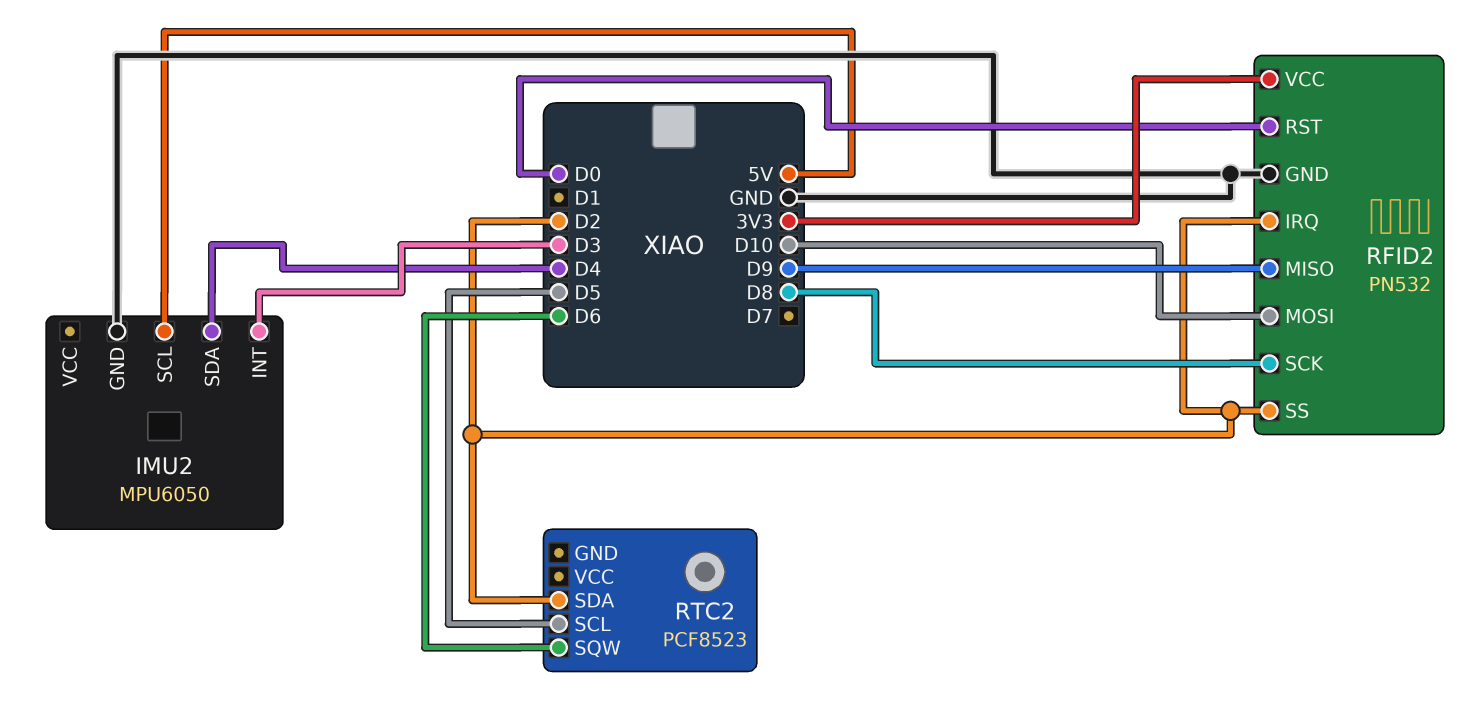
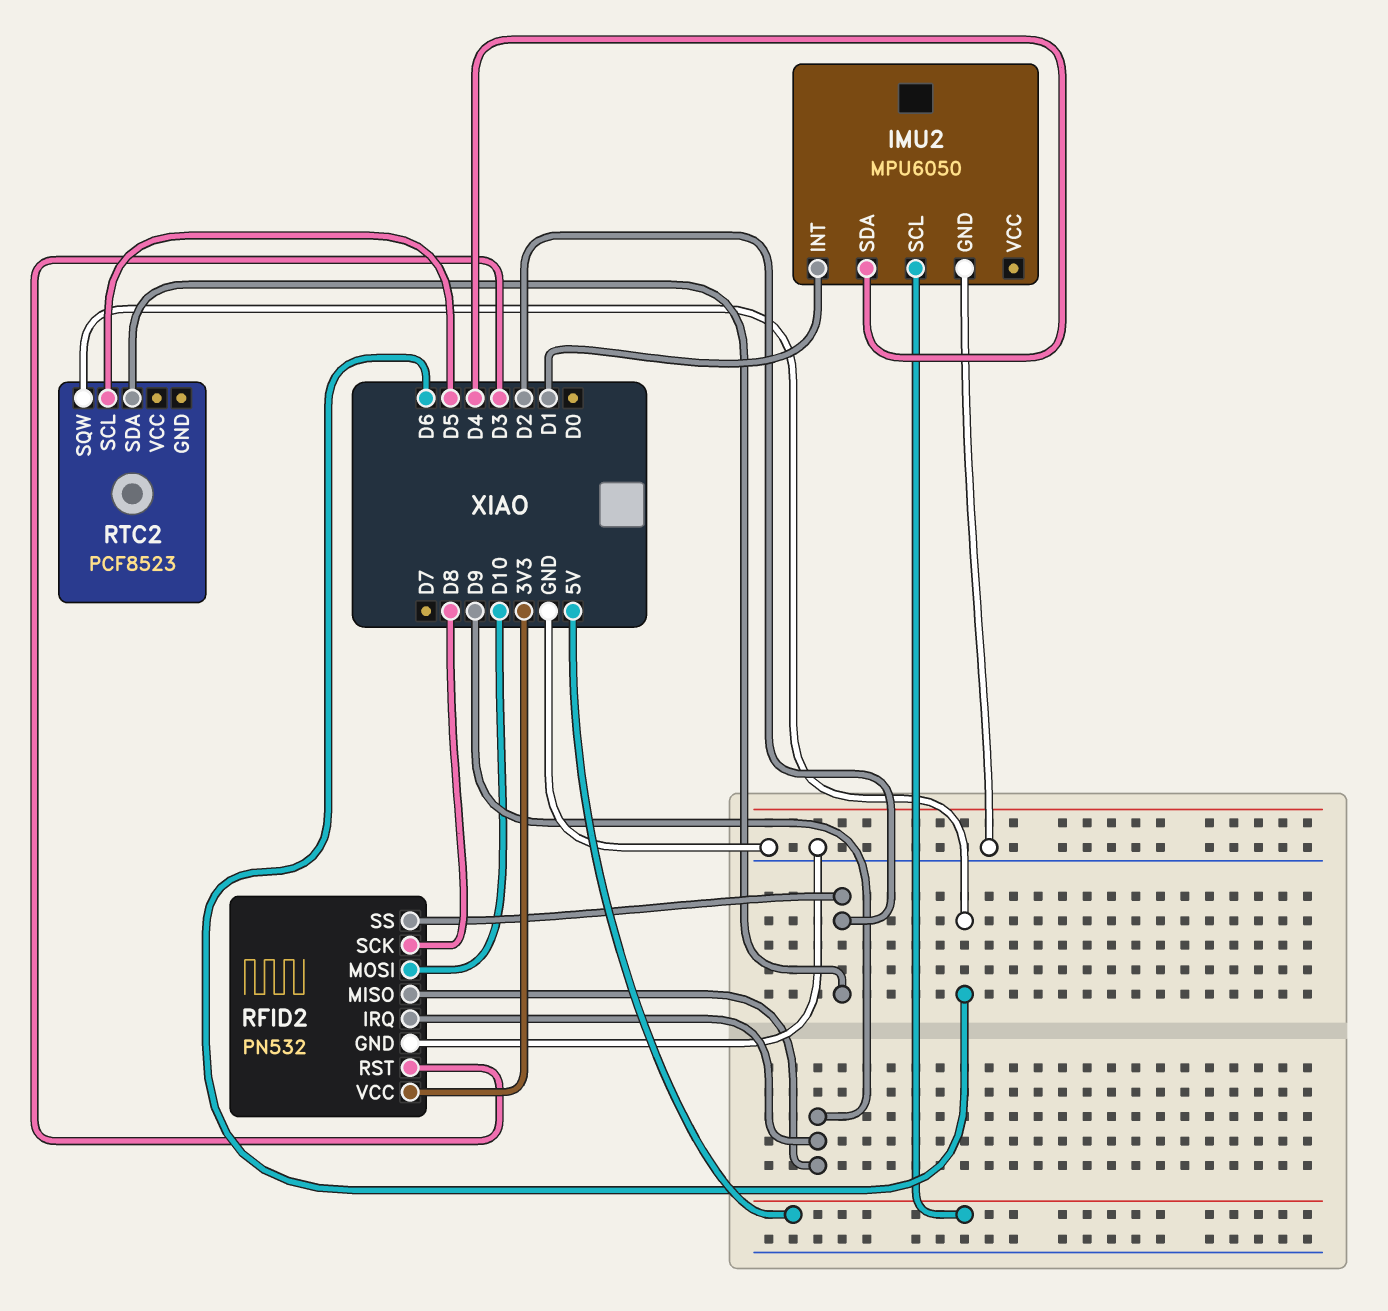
IMU2 pin INT: D3 -> D1
RFID2 pin IRQ: D2 -> D9
RFID2 pin RST: D0 -> D3

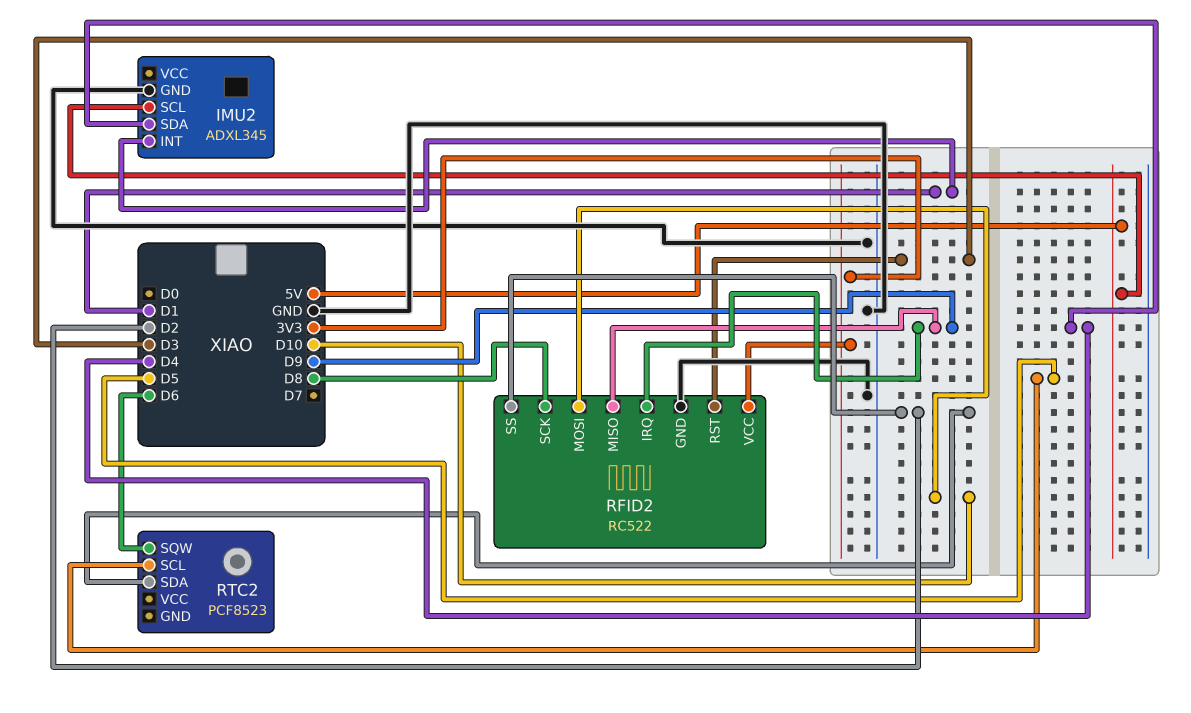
IMU2: MPU6050 -> ADXL345
RFID2: PN532 -> RC522

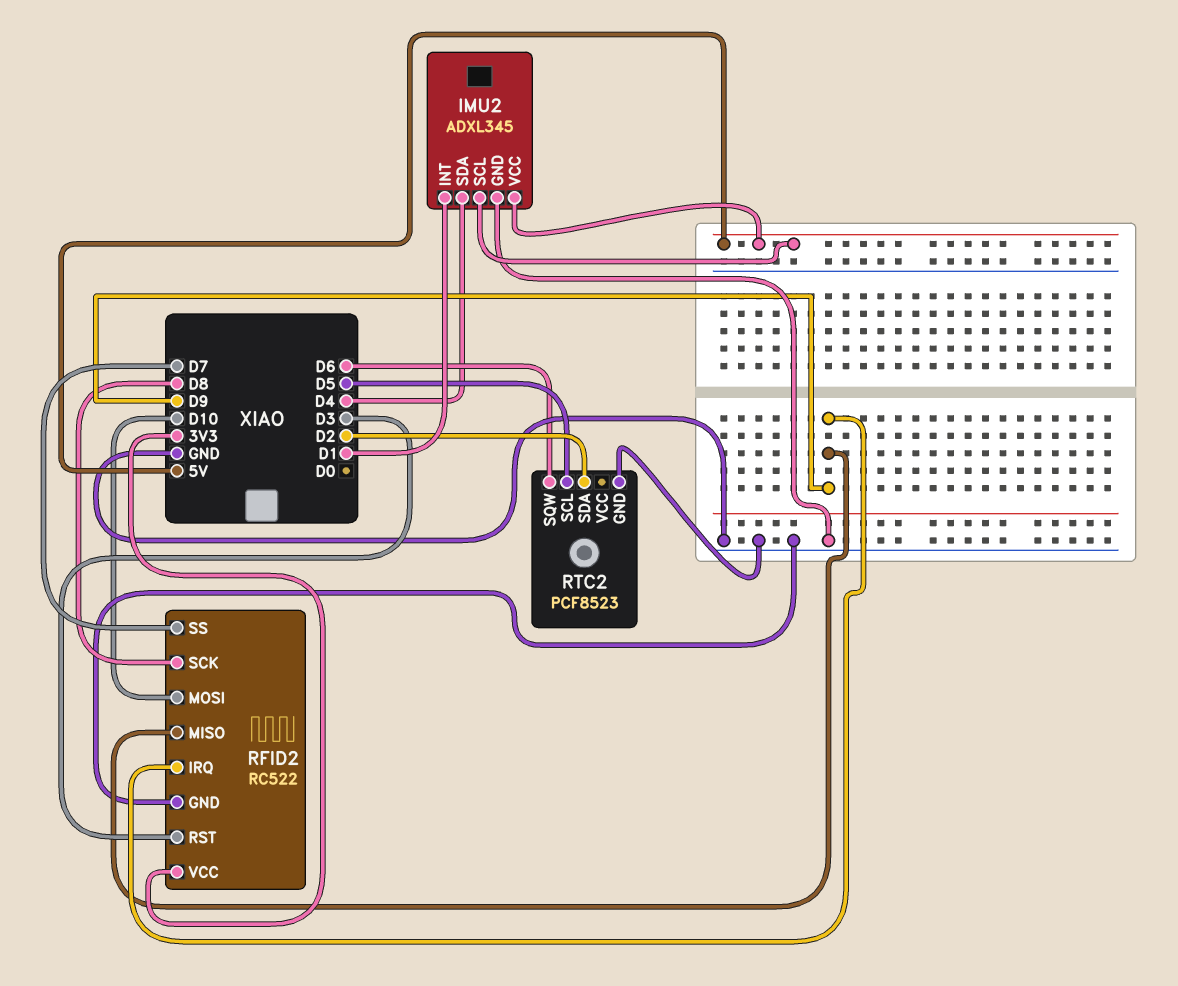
IMU2 pin VCC: none -> 5V
RFID2 pin SS: D2 -> D7
RTC2 pin GND: none -> GND

